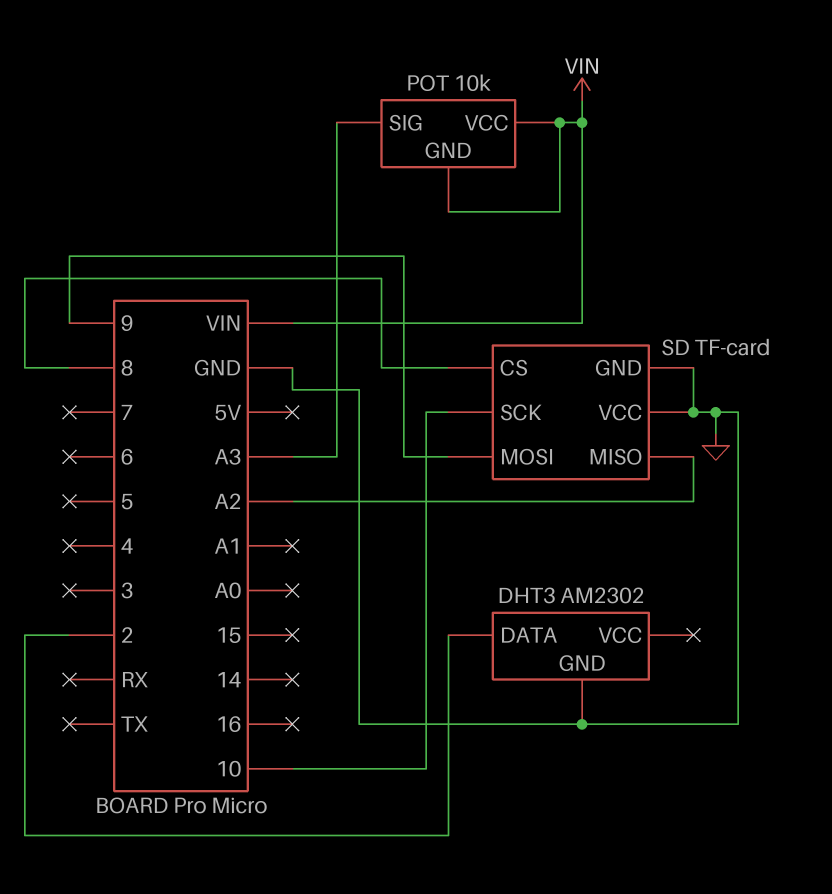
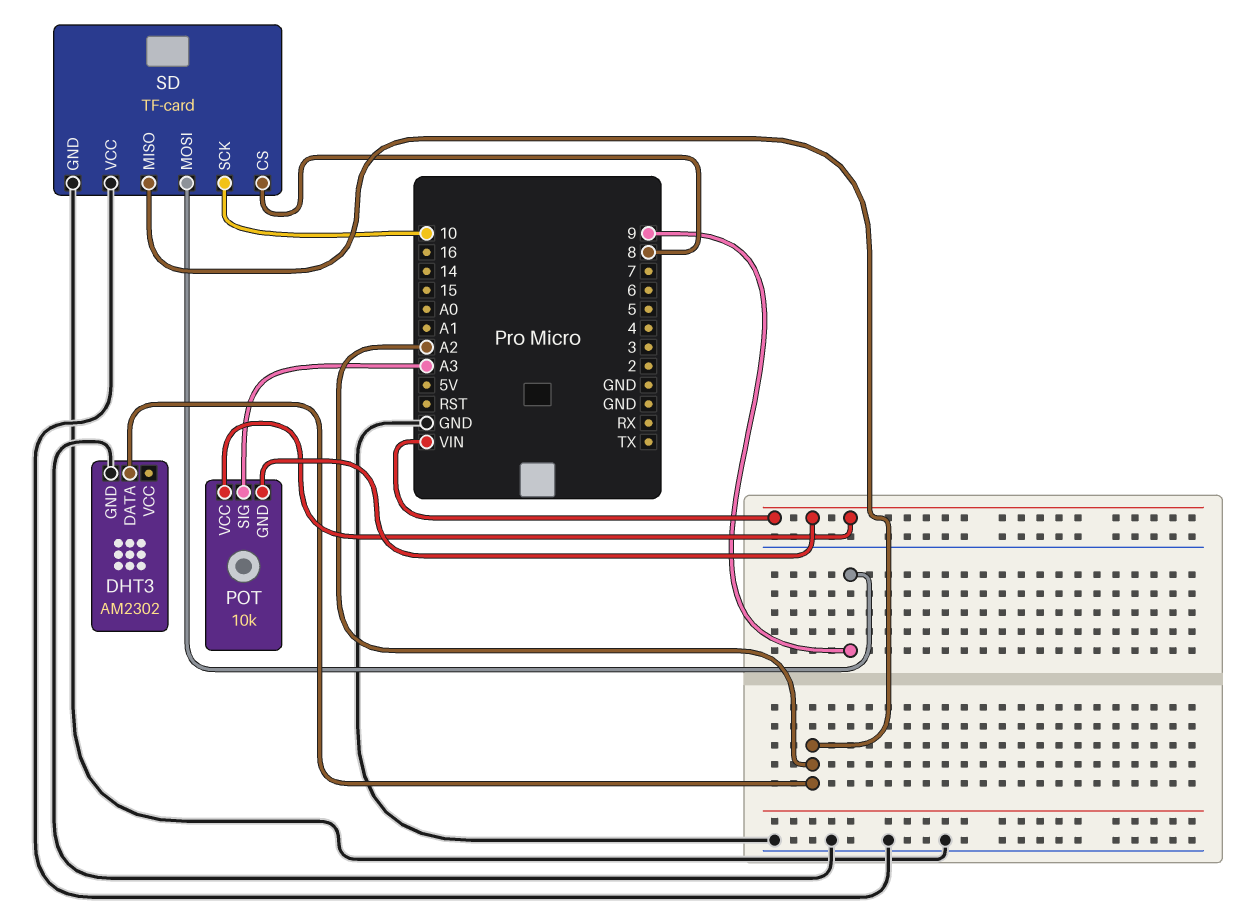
DHT3 pin DATA: 2 -> A2

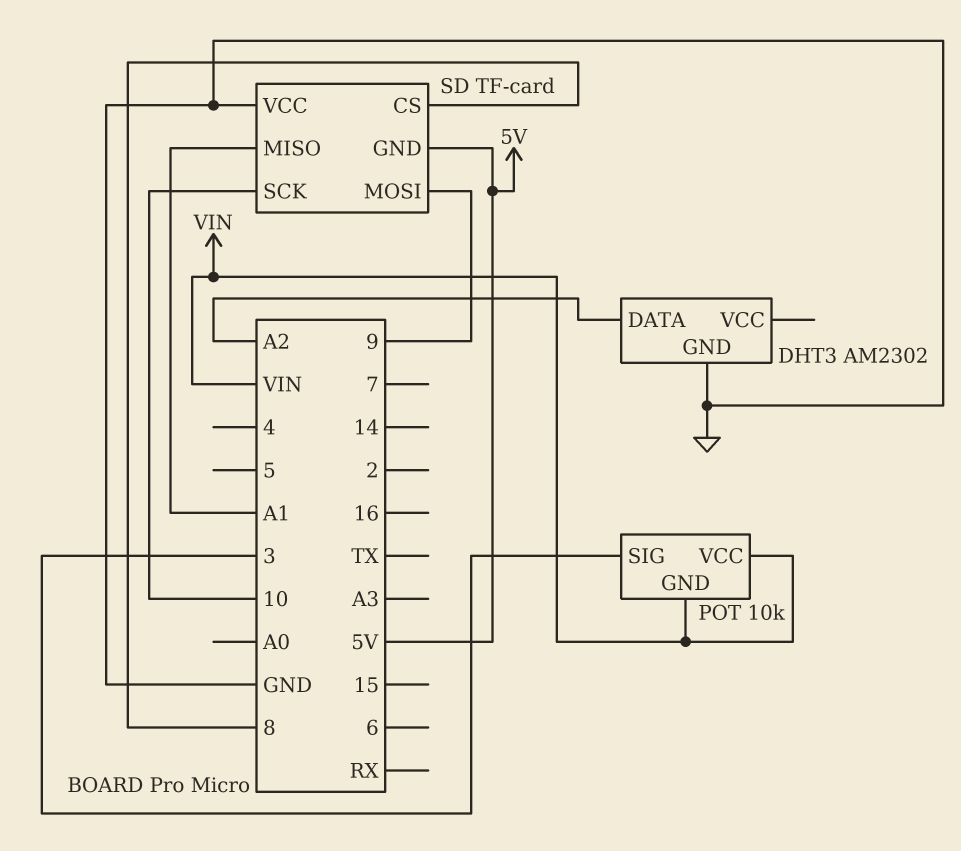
POT pin SIG: A3 -> 3
SD pin GND: GND -> 5V
SD pin MISO: A2 -> A1

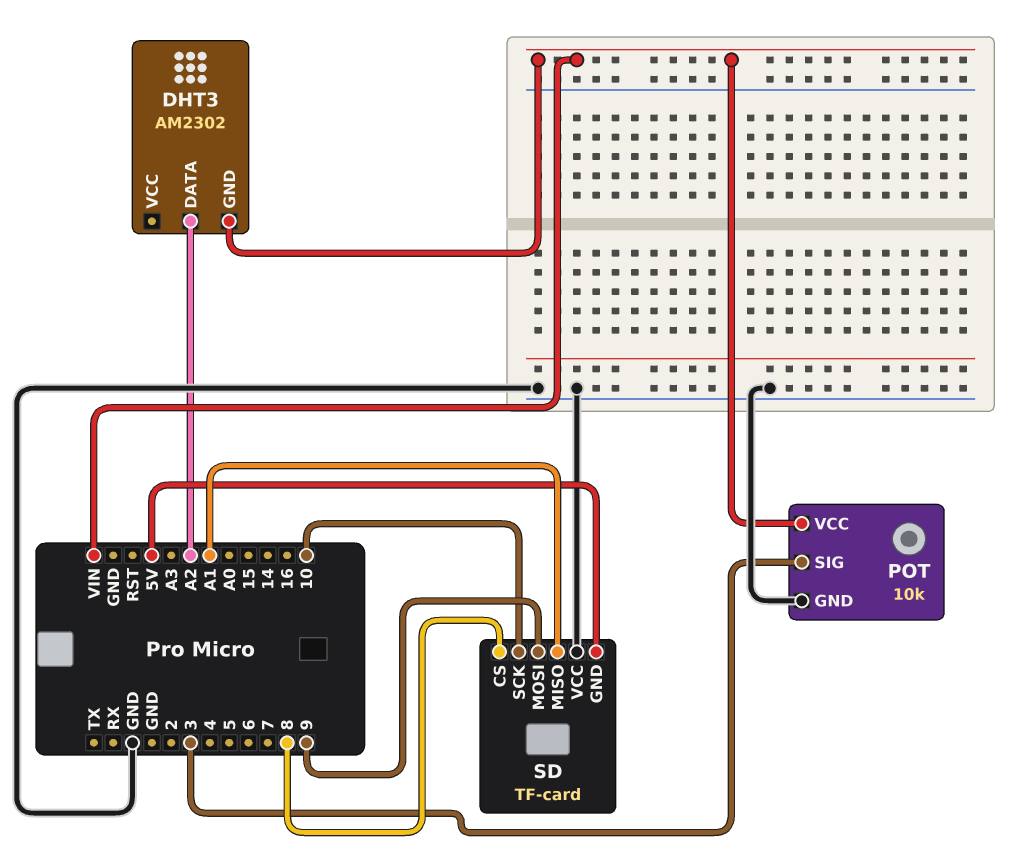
DHT3 pin GND: GND -> VIN
POT pin GND: VIN -> GND

